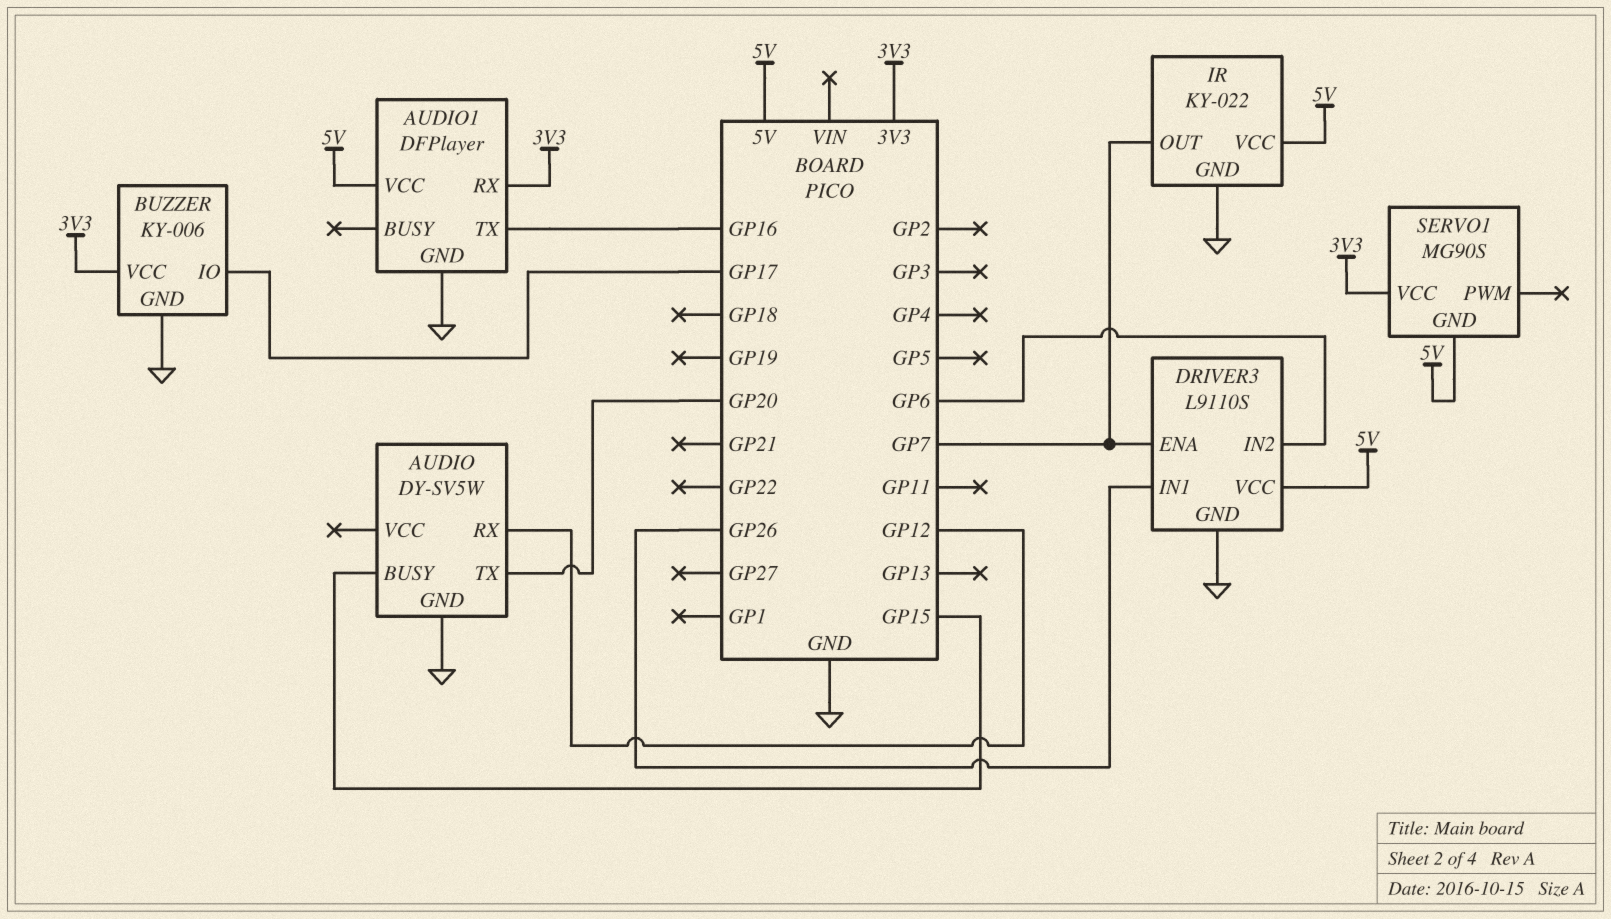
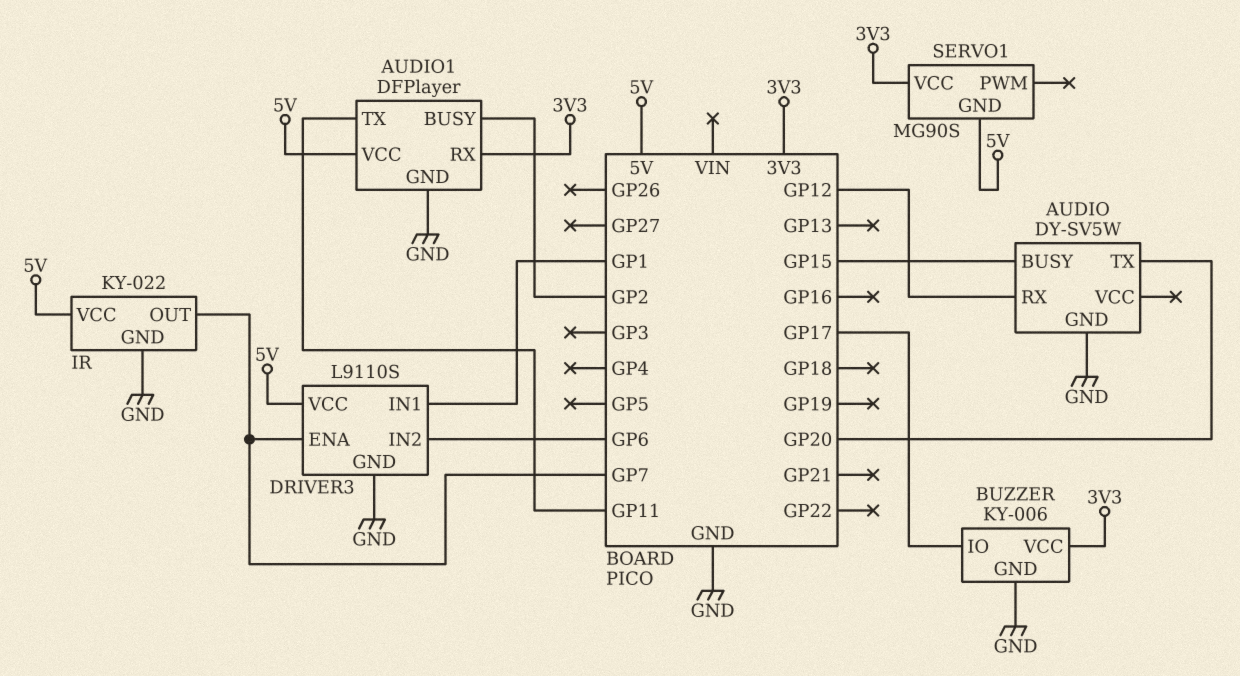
AUDIO1 pin BUSY: none -> GP2
AUDIO1 pin TX: GP16 -> GP11
DRIVER3 pin IN1: GP26 -> GP1

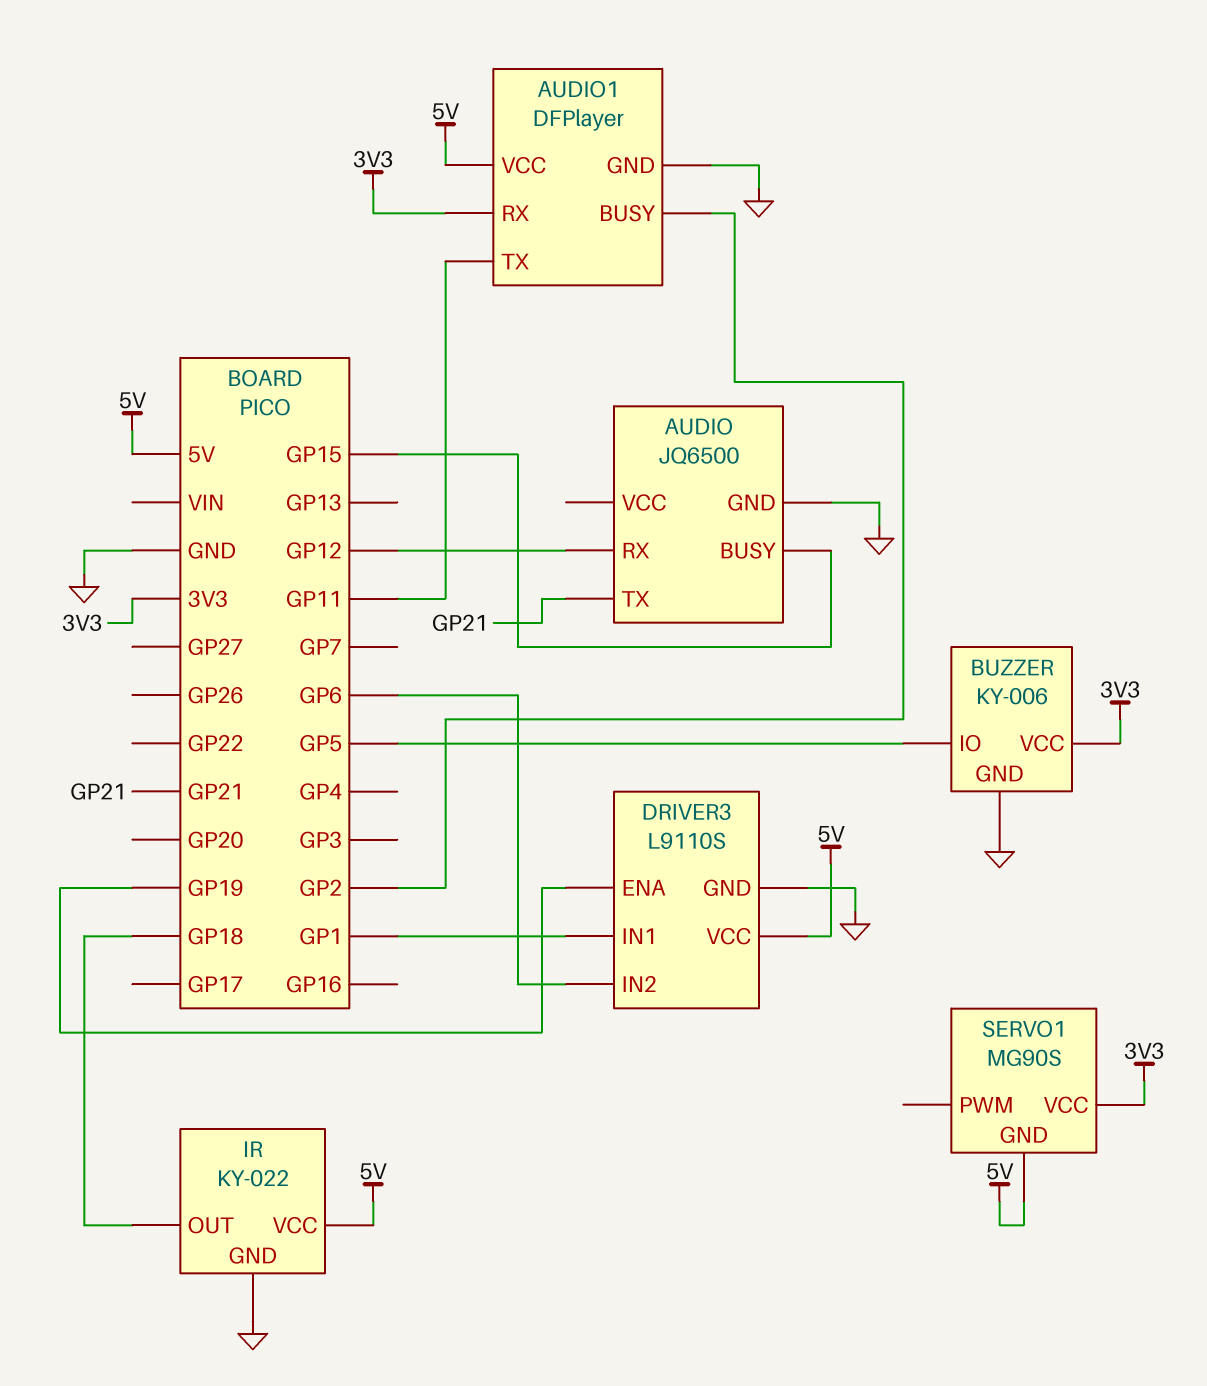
AUDIO: DY-SV5W -> JQ6500
AUDIO pin TX: GP20 -> GP21
BUZZER pin IO: GP17 -> GP5
DRIVER3 pin ENA: GP7 -> GP19
IR pin OUT: GP7 -> GP18

